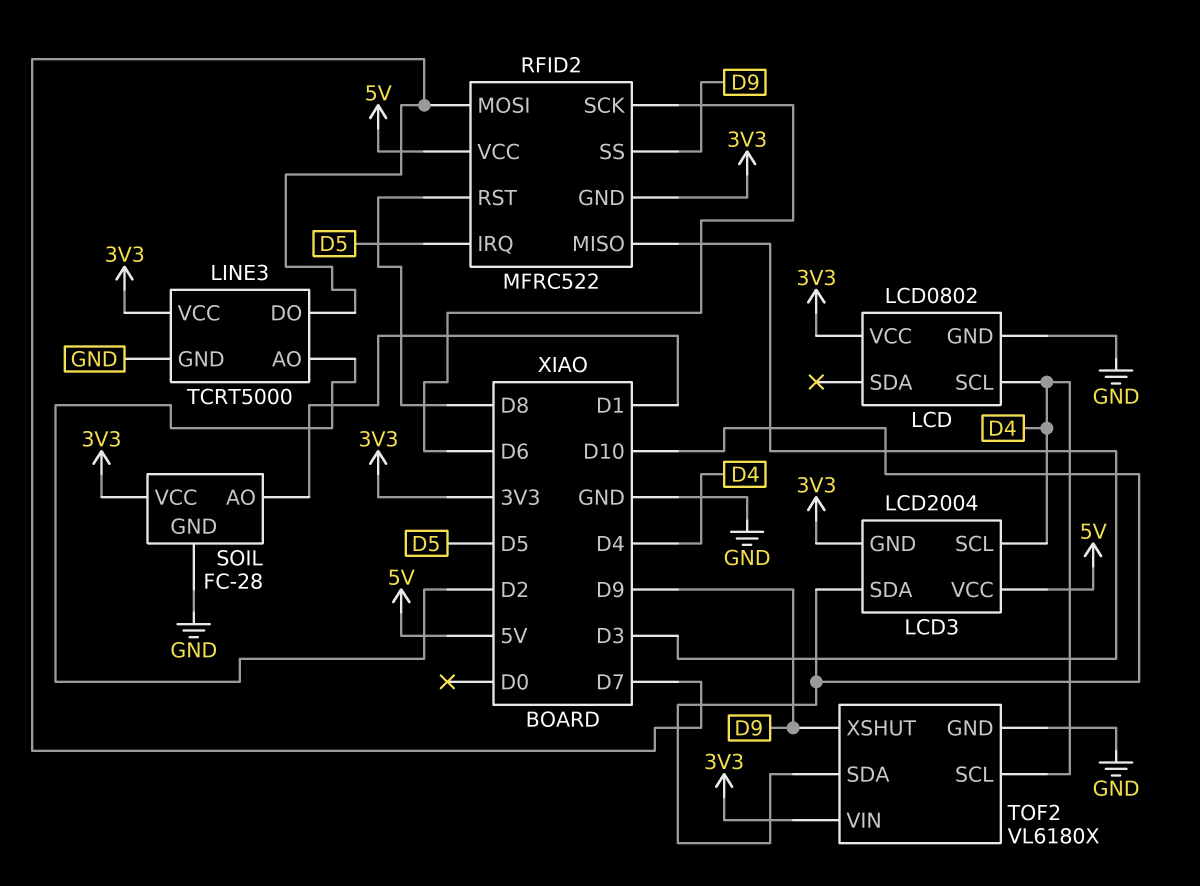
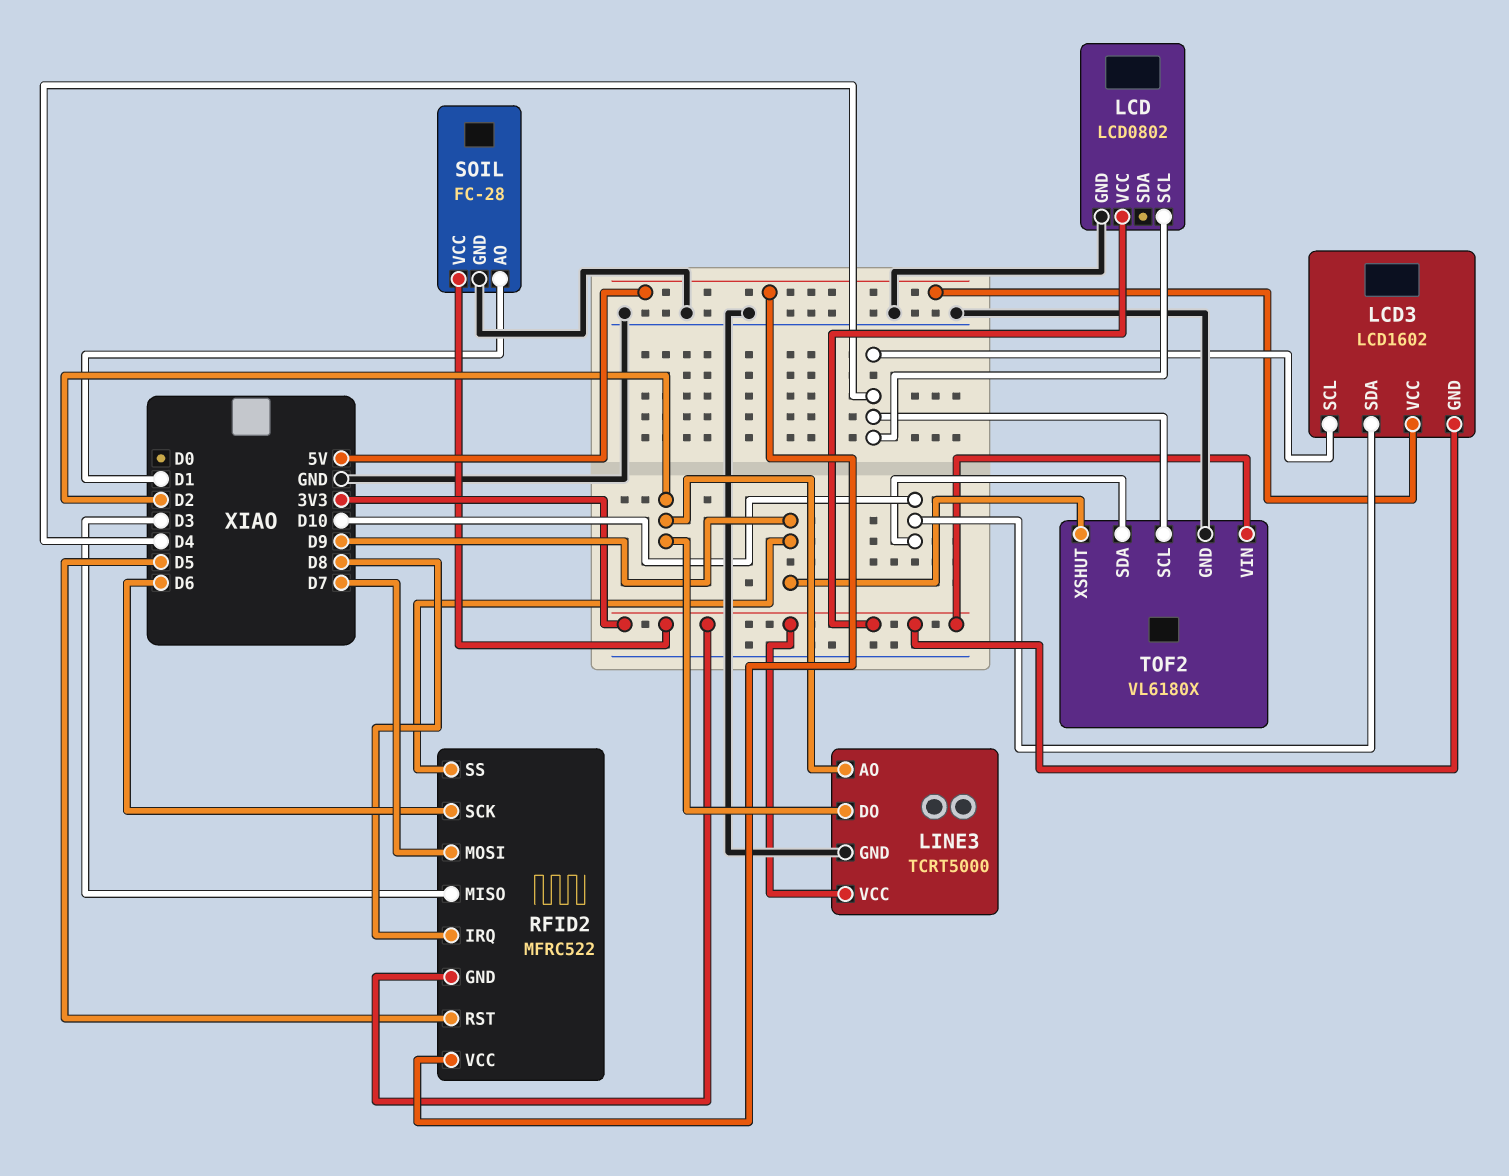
LCD3: LCD2004 -> LCD1602
LINE3 pin DO: D7 -> D2
RFID2 pin IRQ: D5 -> D8
RFID2 pin RST: D8 -> D5

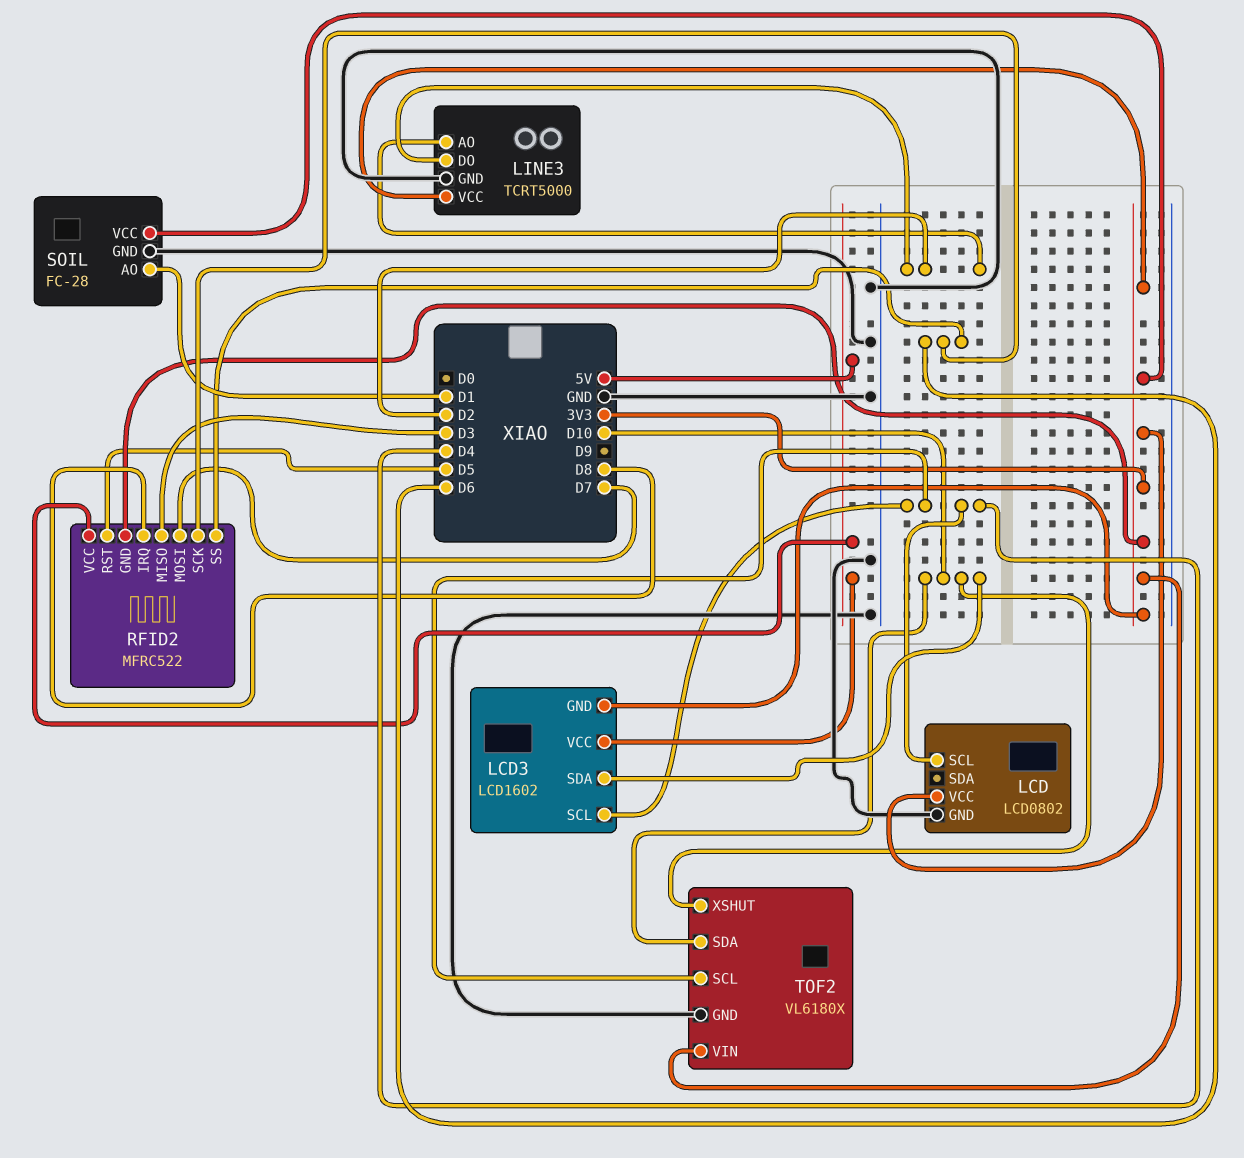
RFID2 pin SS: D9 -> D6
TOF2 pin XSHUT: D9 -> D10

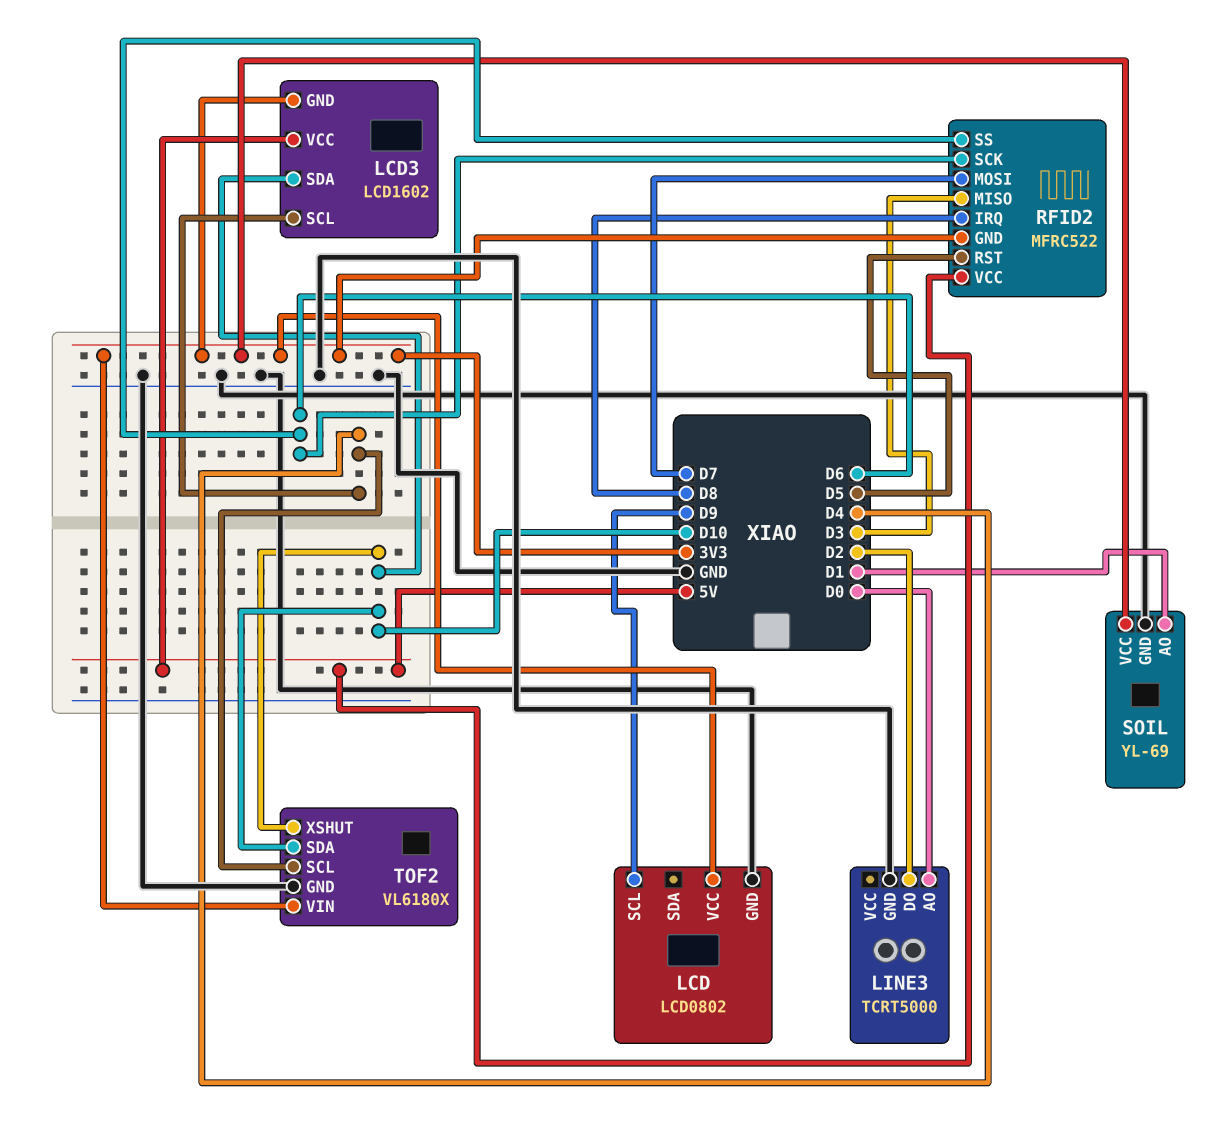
LCD pin SCL: D4 -> D9
LINE3 pin AO: D2 -> D0
LINE3 pin VCC: 3V3 -> none
SOIL: FC-28 -> YL-69

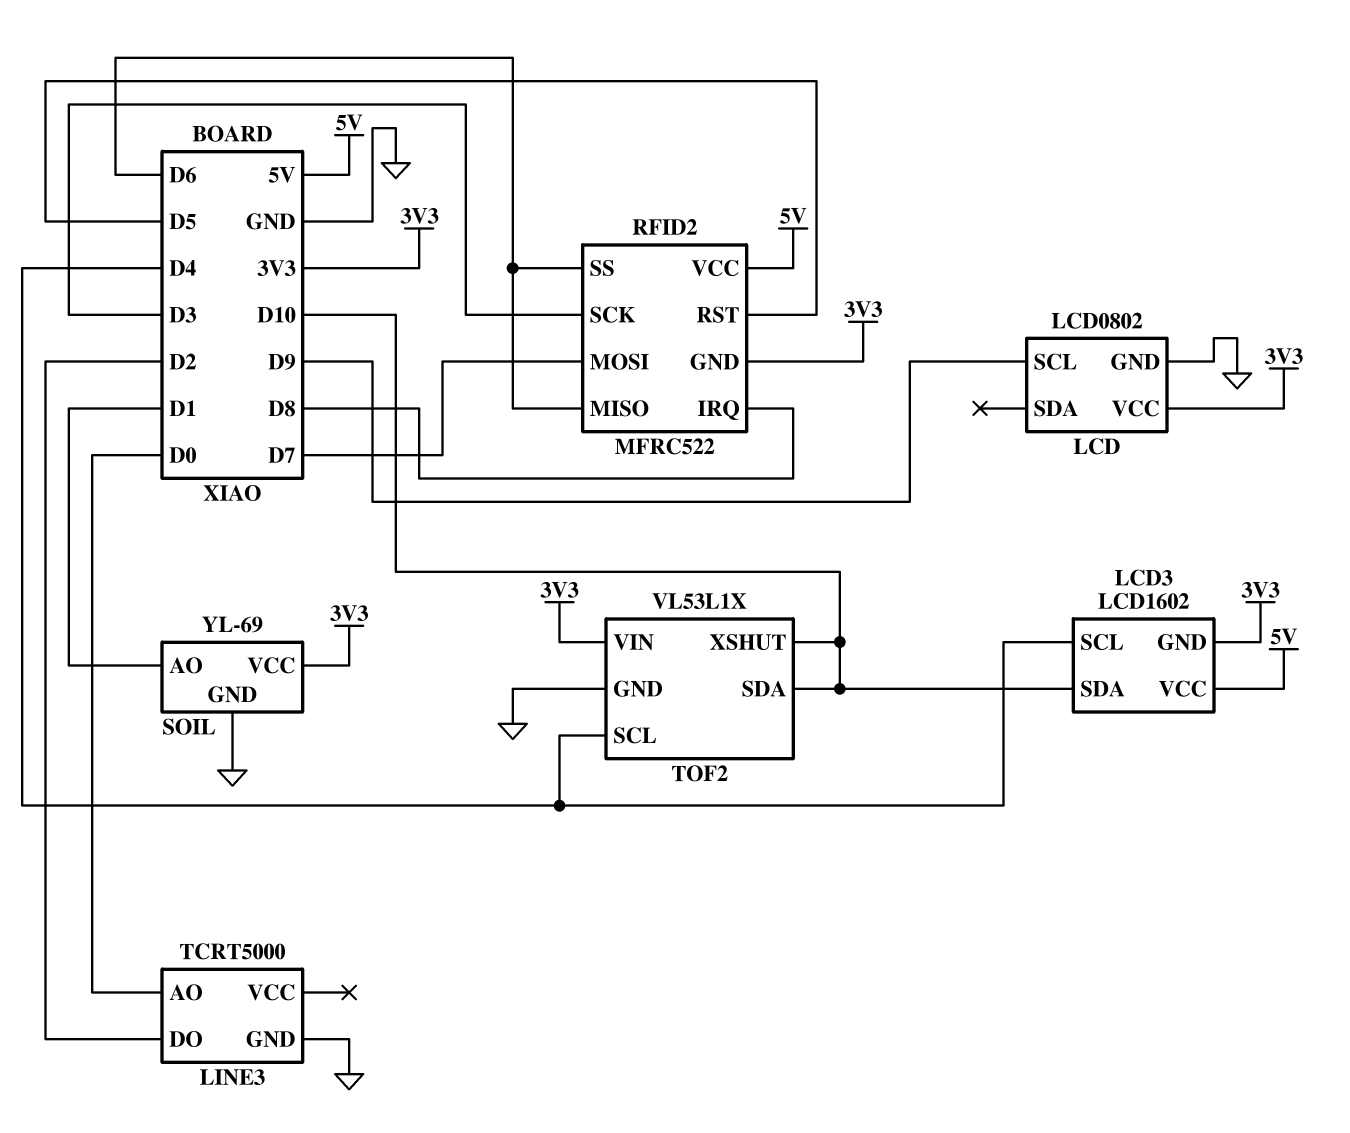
RFID2 pin MISO: D3 -> D6
RFID2 pin SCK: D6 -> D3
TOF2: VL6180X -> VL53L1X

